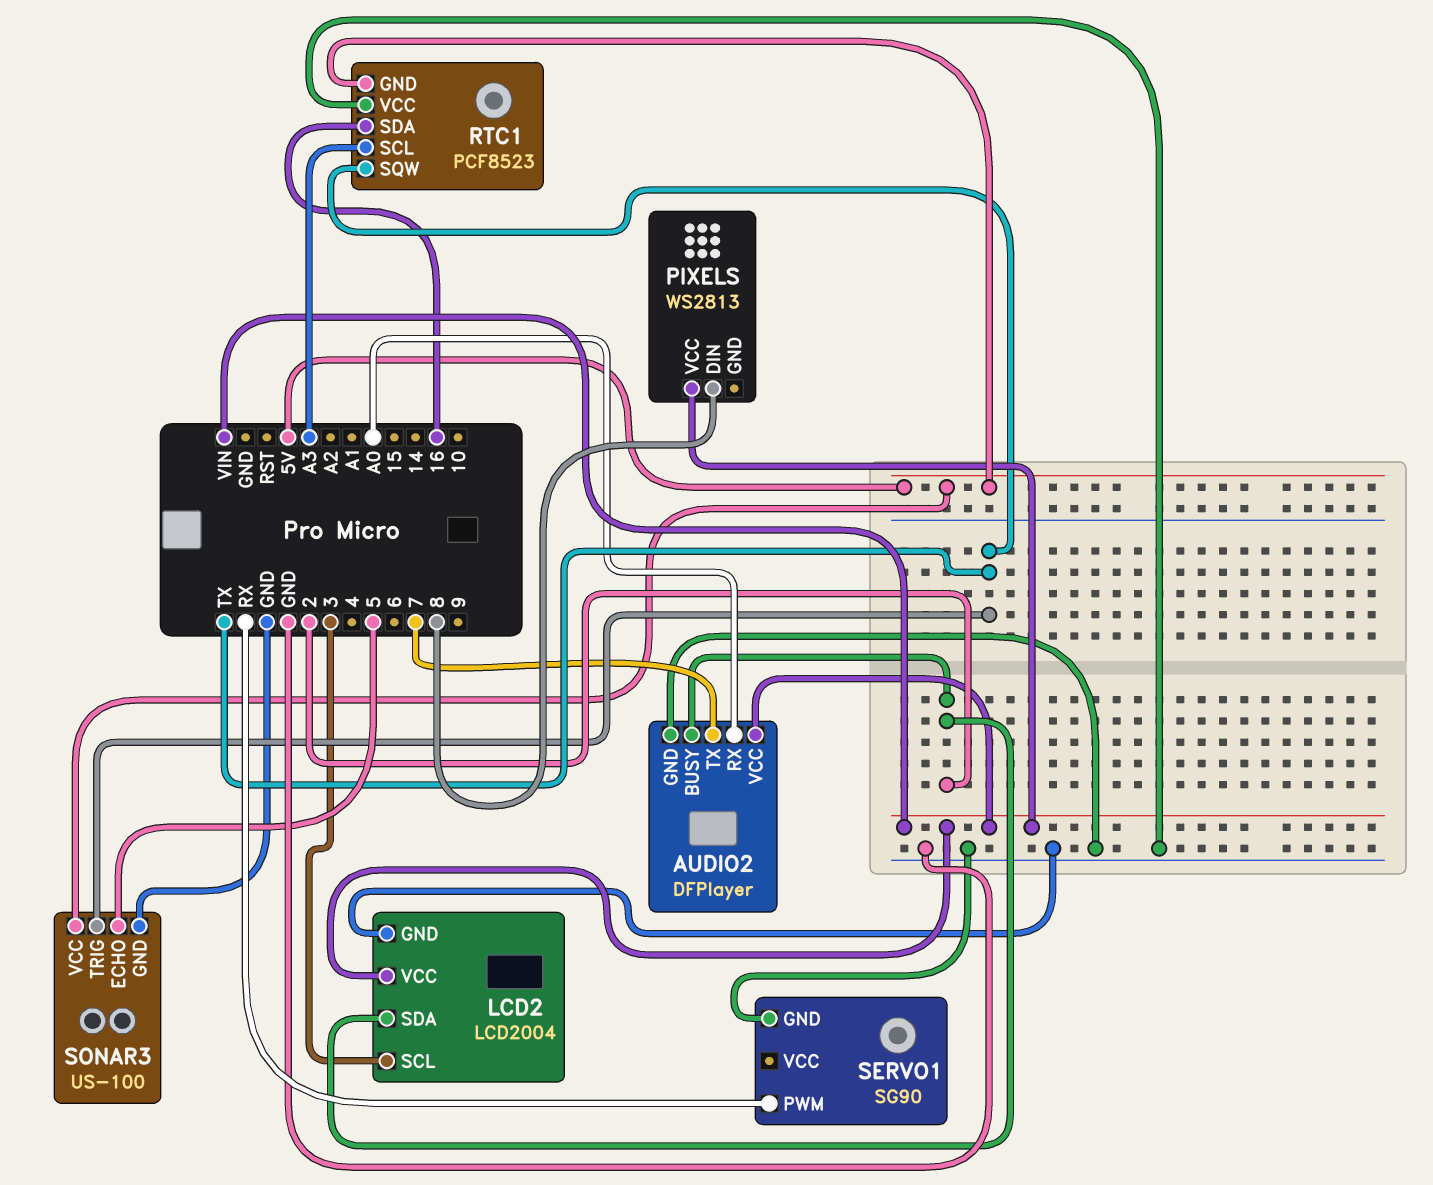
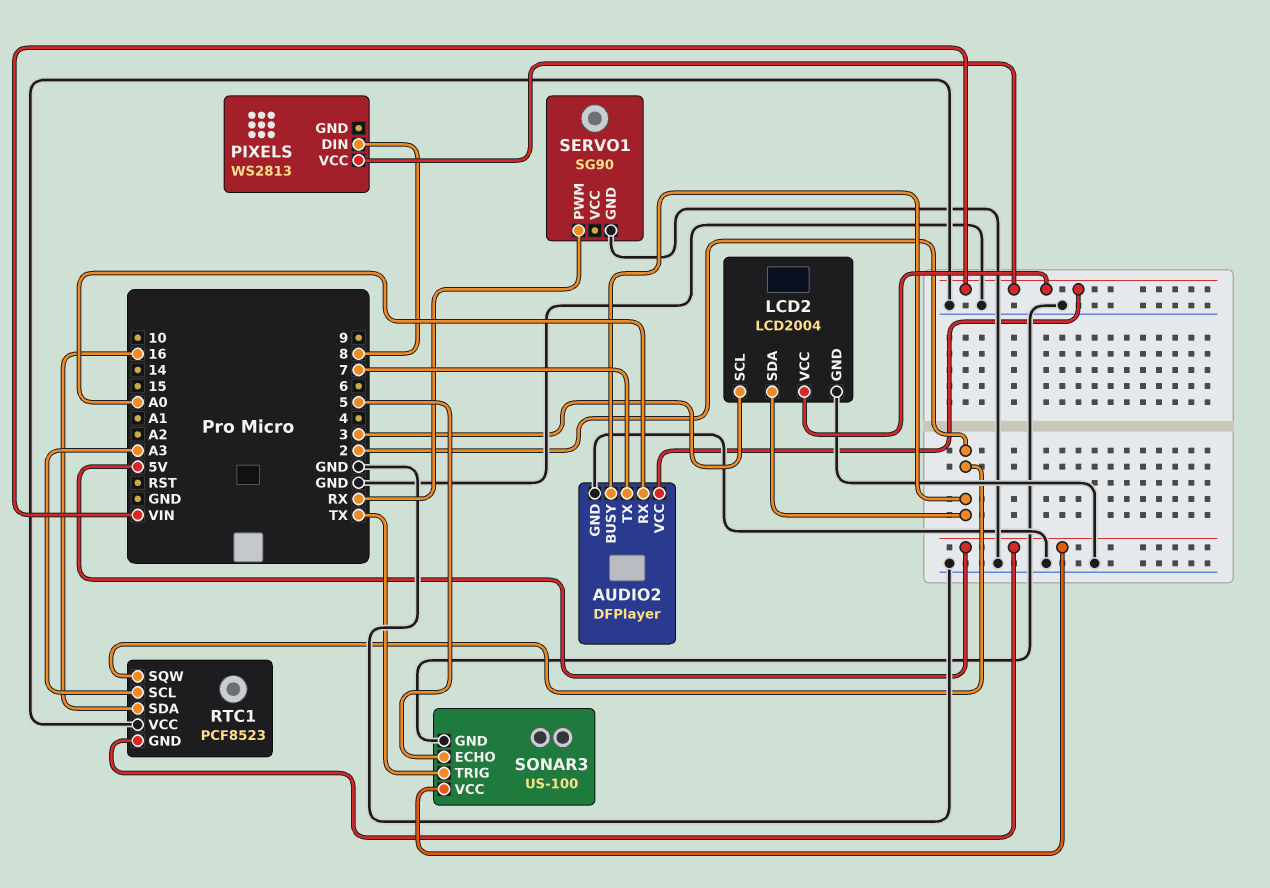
RTC1 pin SQW: TX -> 2

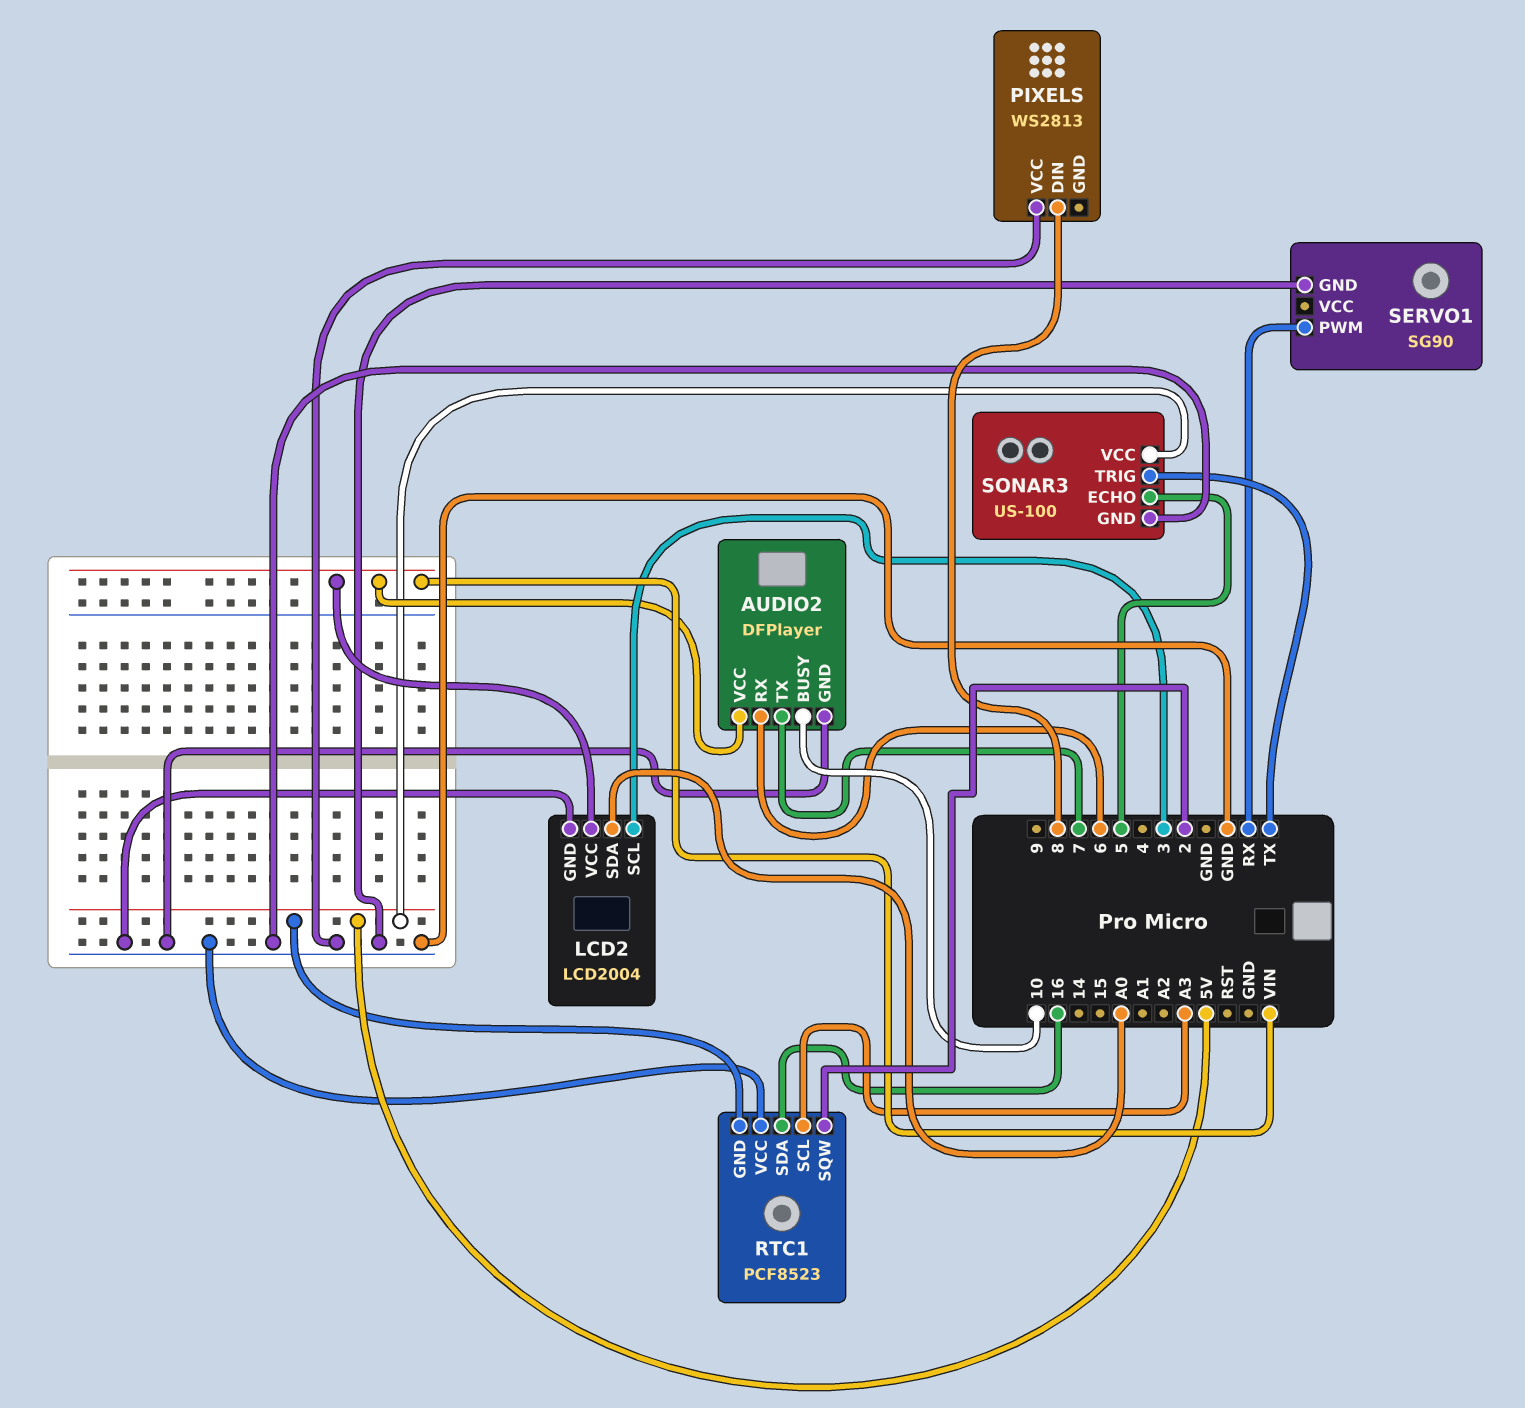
AUDIO2 pin BUSY: 2 -> 10
AUDIO2 pin RX: A0 -> 6
LCD2 pin SDA: 2 -> A0
PIXELS pin VCC: VIN -> GND

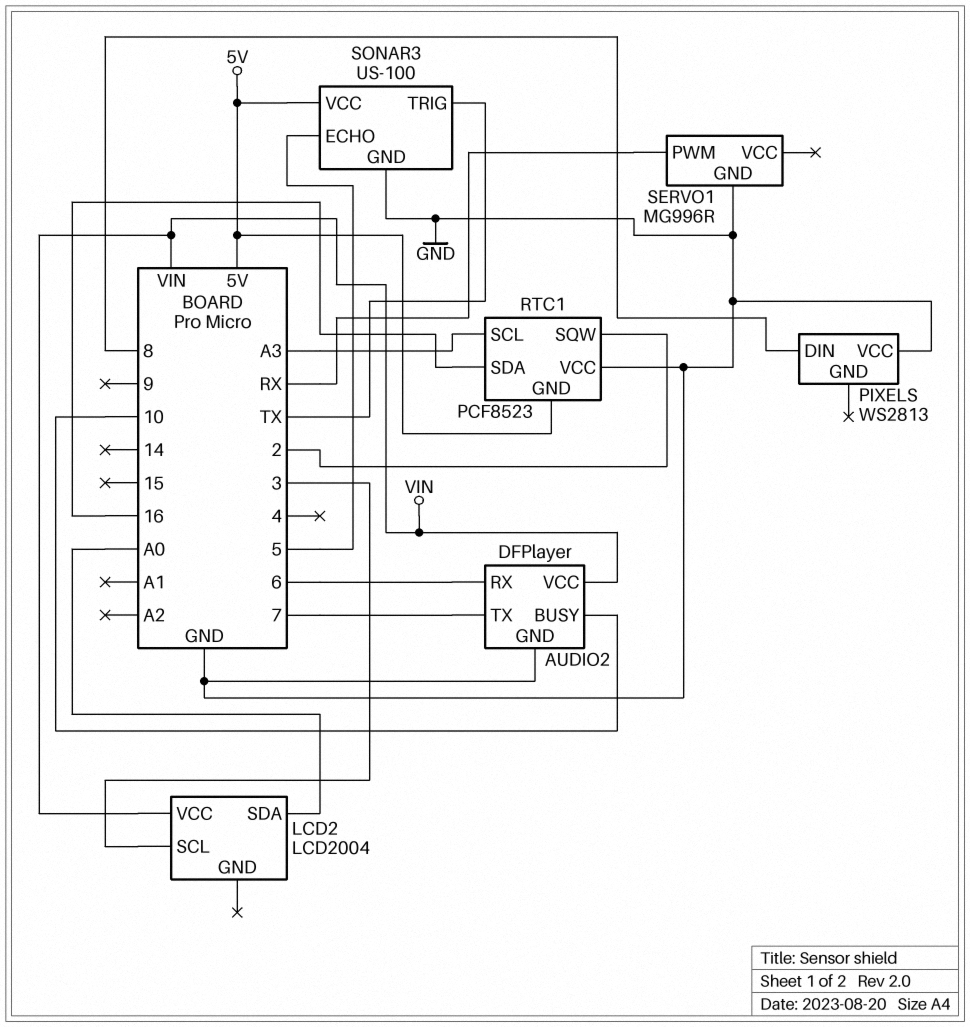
LCD2 pin GND: GND -> none
SERVO1: SG90 -> MG996R

